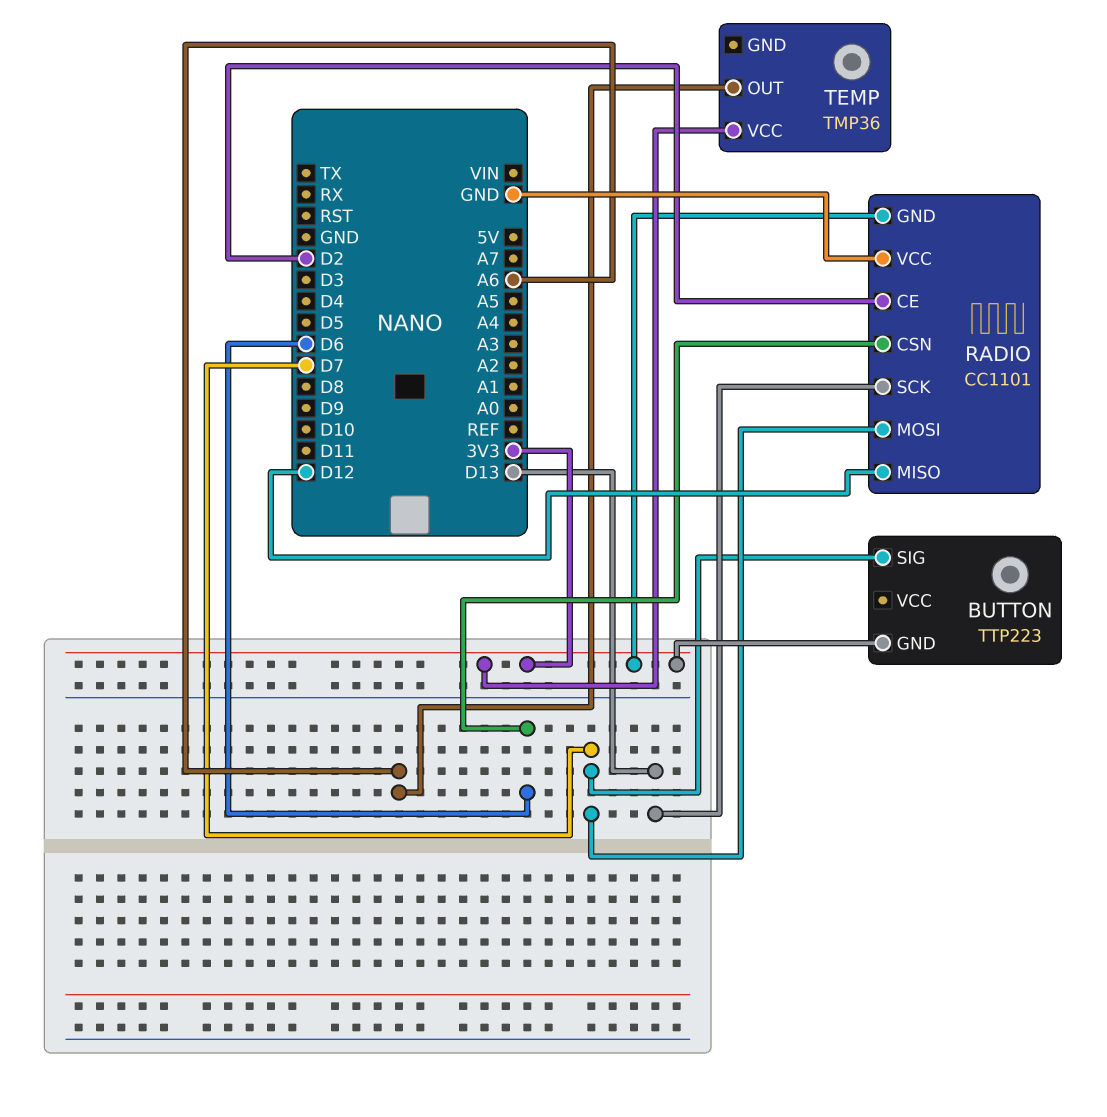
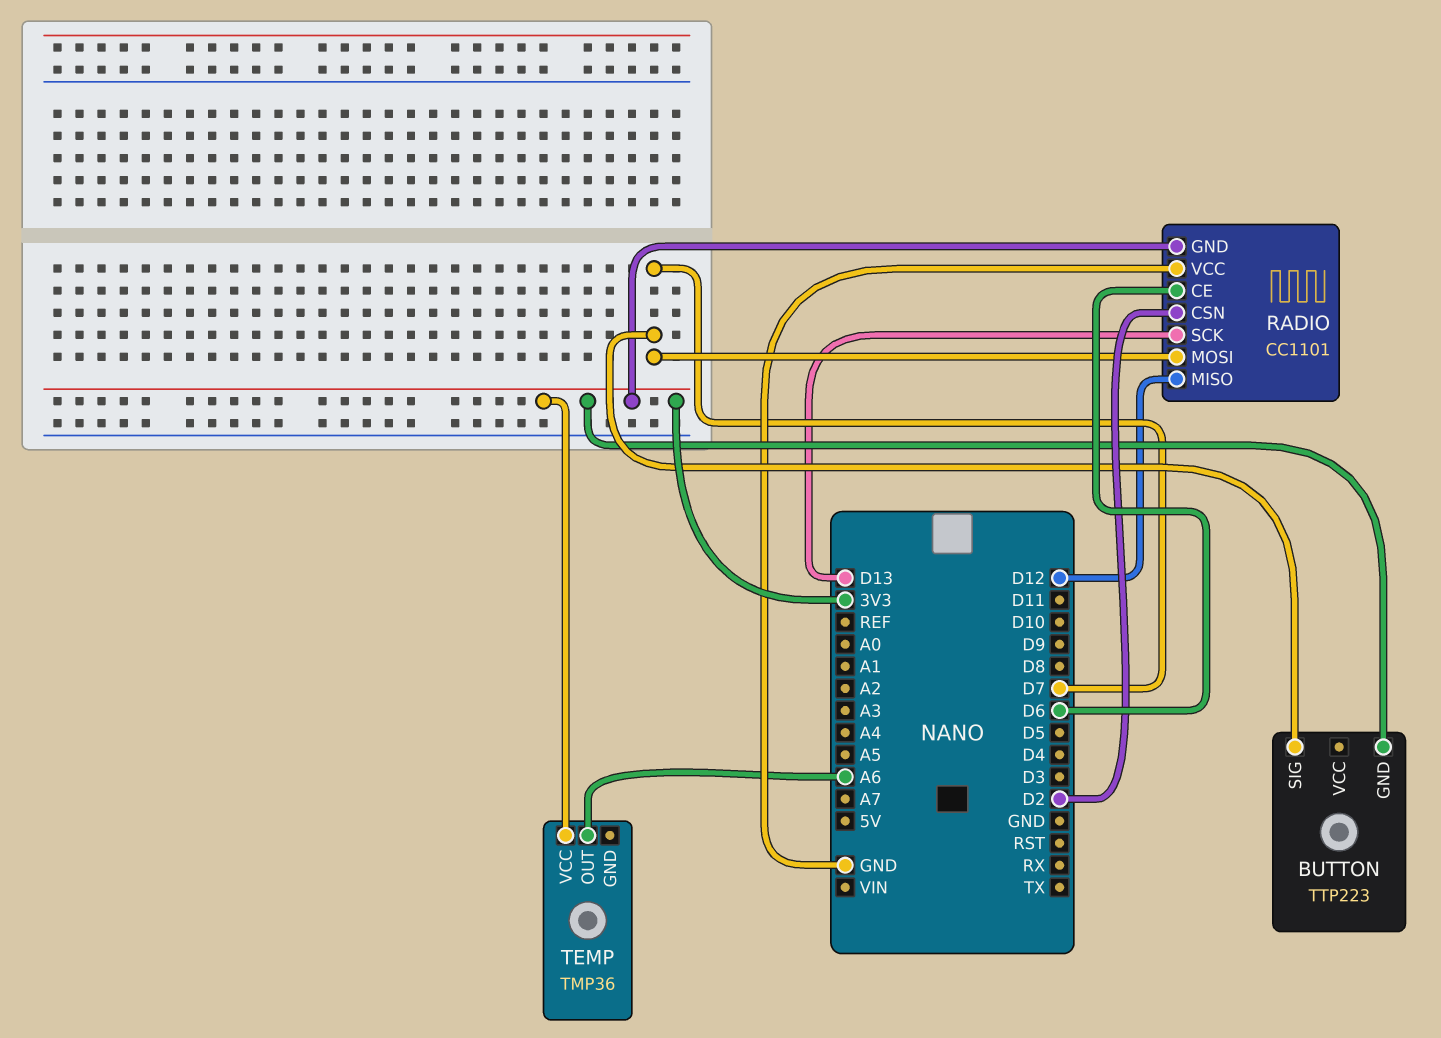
RADIO pin CE: D2 -> D6
RADIO pin CSN: D6 -> D2

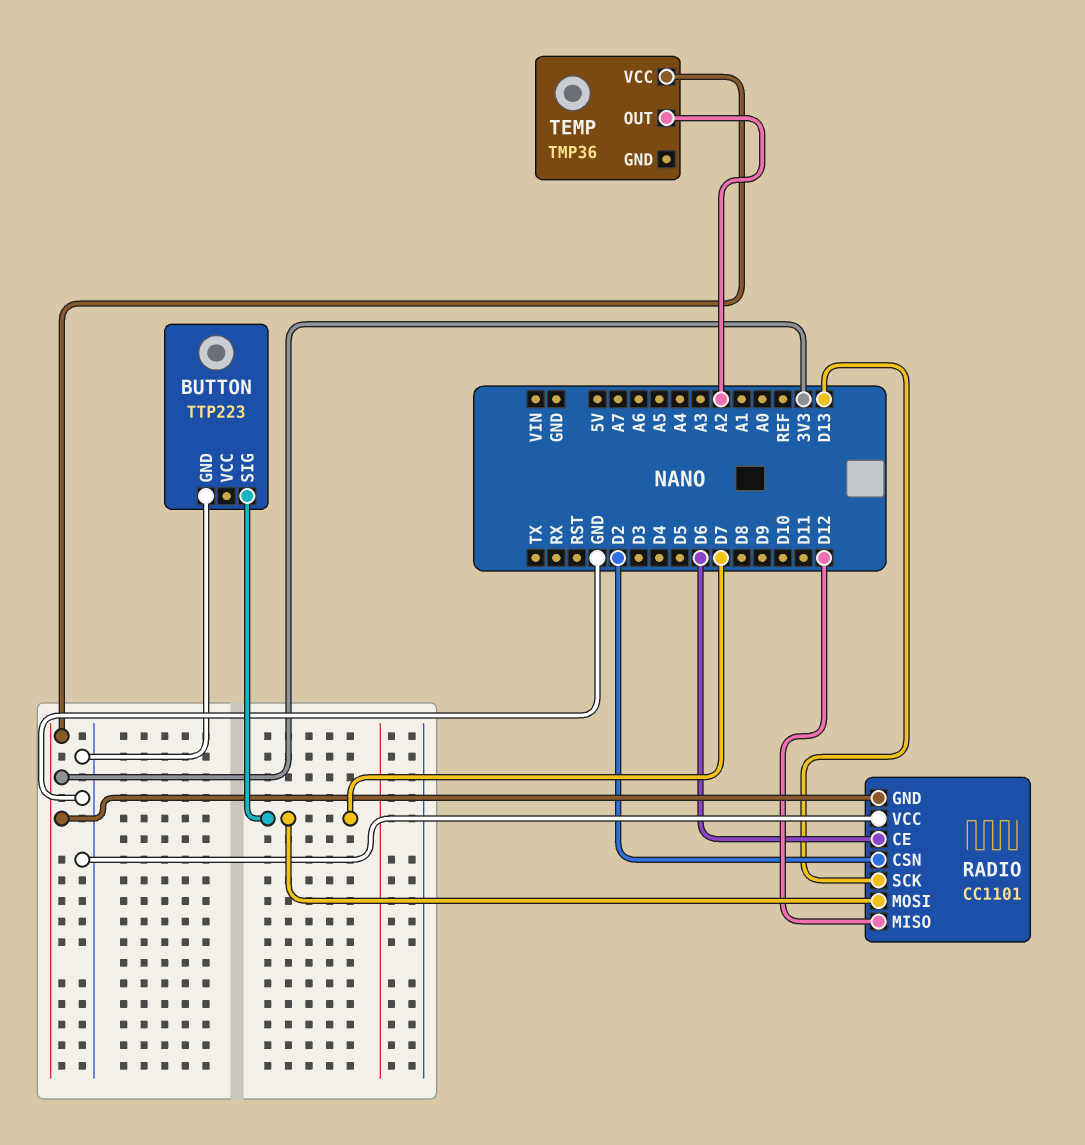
BUTTON pin GND: 3V3 -> GND
TEMP pin OUT: A6 -> A2

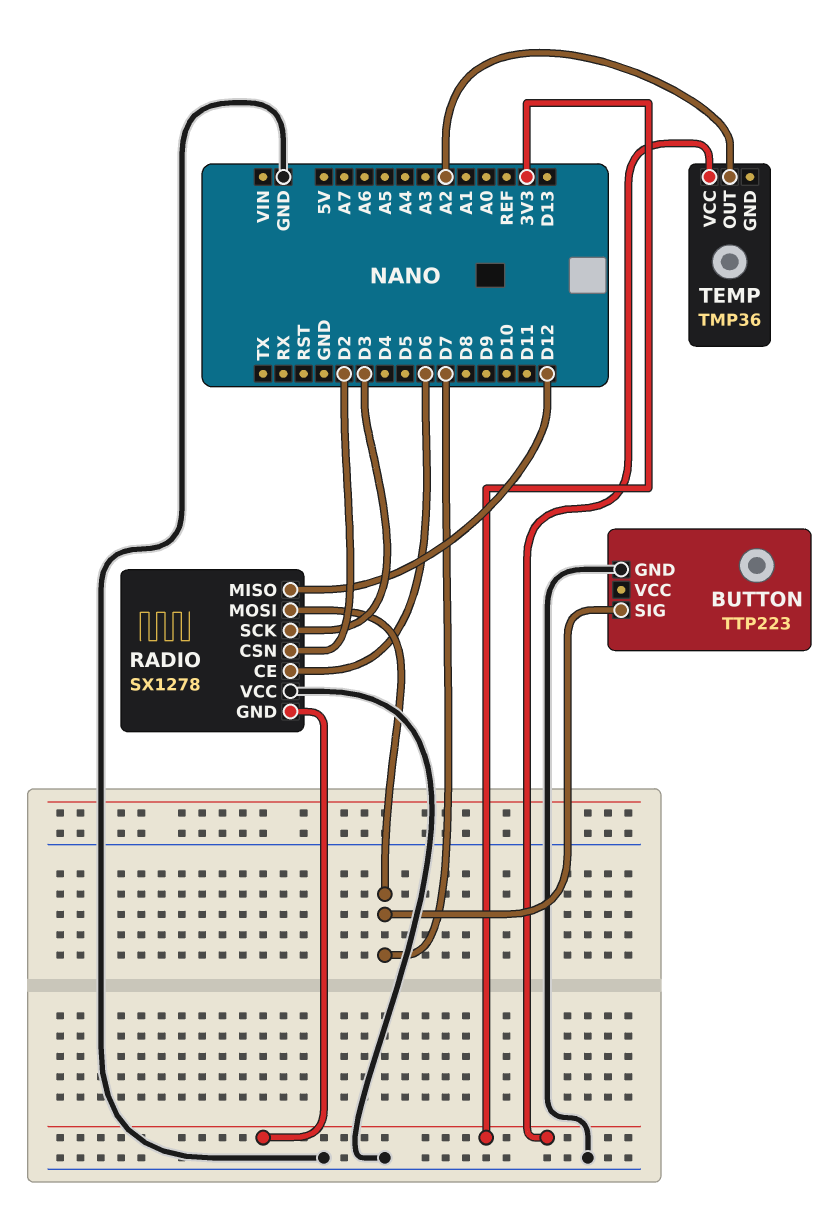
RADIO: CC1101 -> SX1278
RADIO pin SCK: D13 -> D3

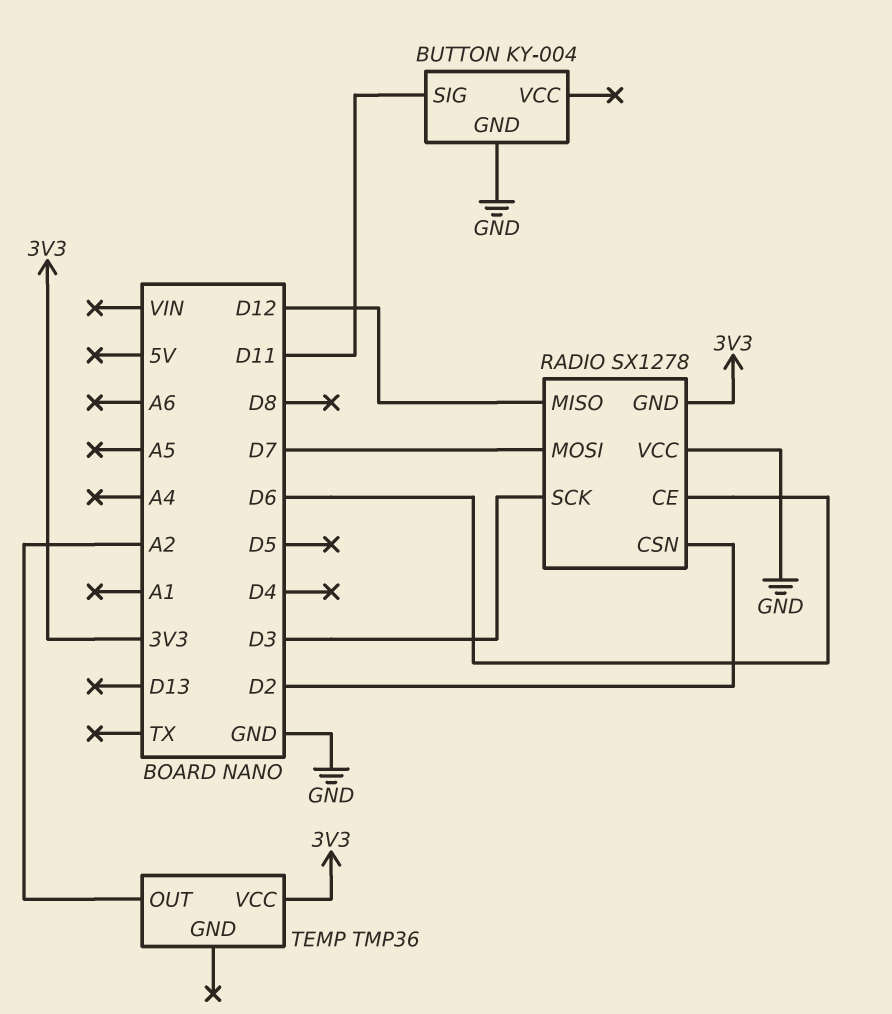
BUTTON: TTP223 -> KY-004
BUTTON pin SIG: D7 -> D11

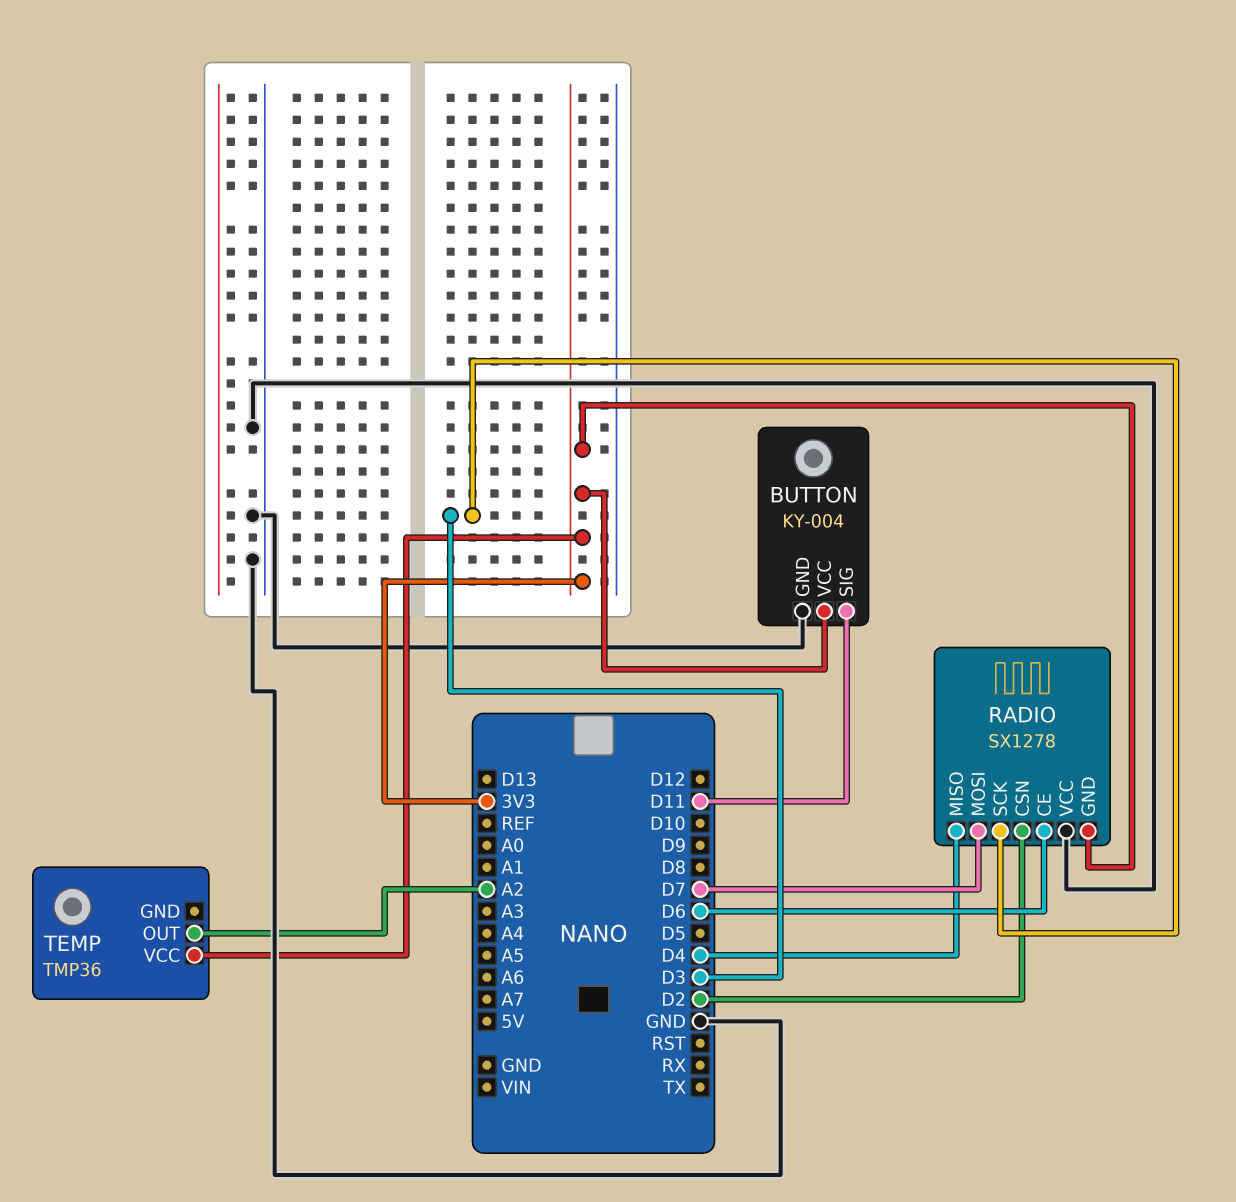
BUTTON pin VCC: none -> 3V3
RADIO pin MISO: D12 -> D4

